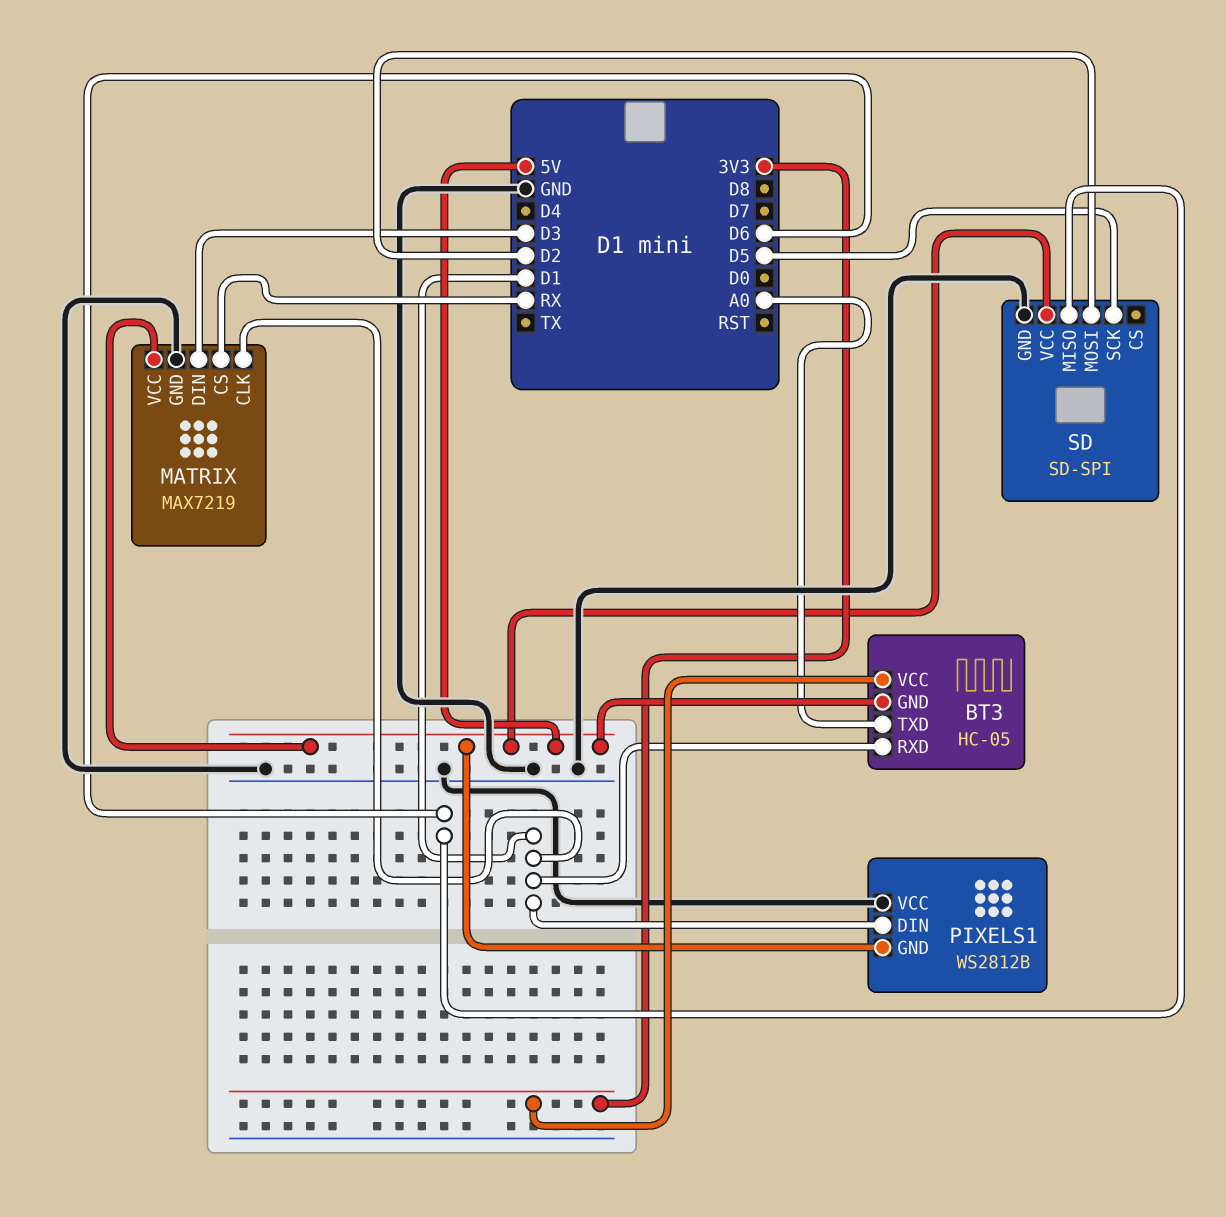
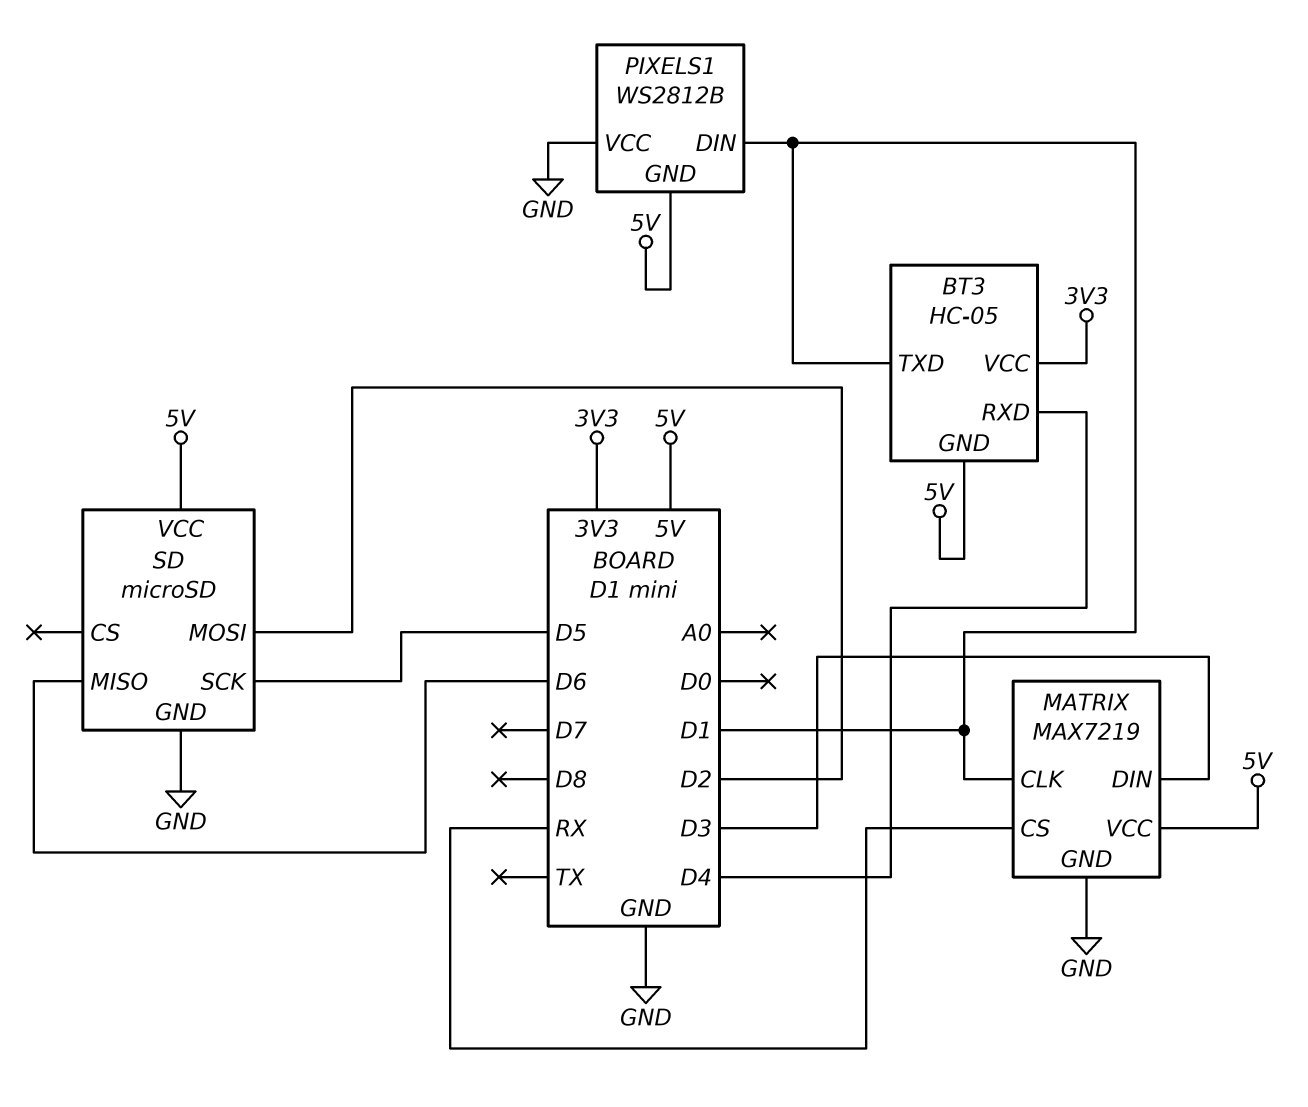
BT3 pin RXD: D1 -> D4
BT3 pin TXD: A0 -> D1
SD: SD-SPI -> microSD

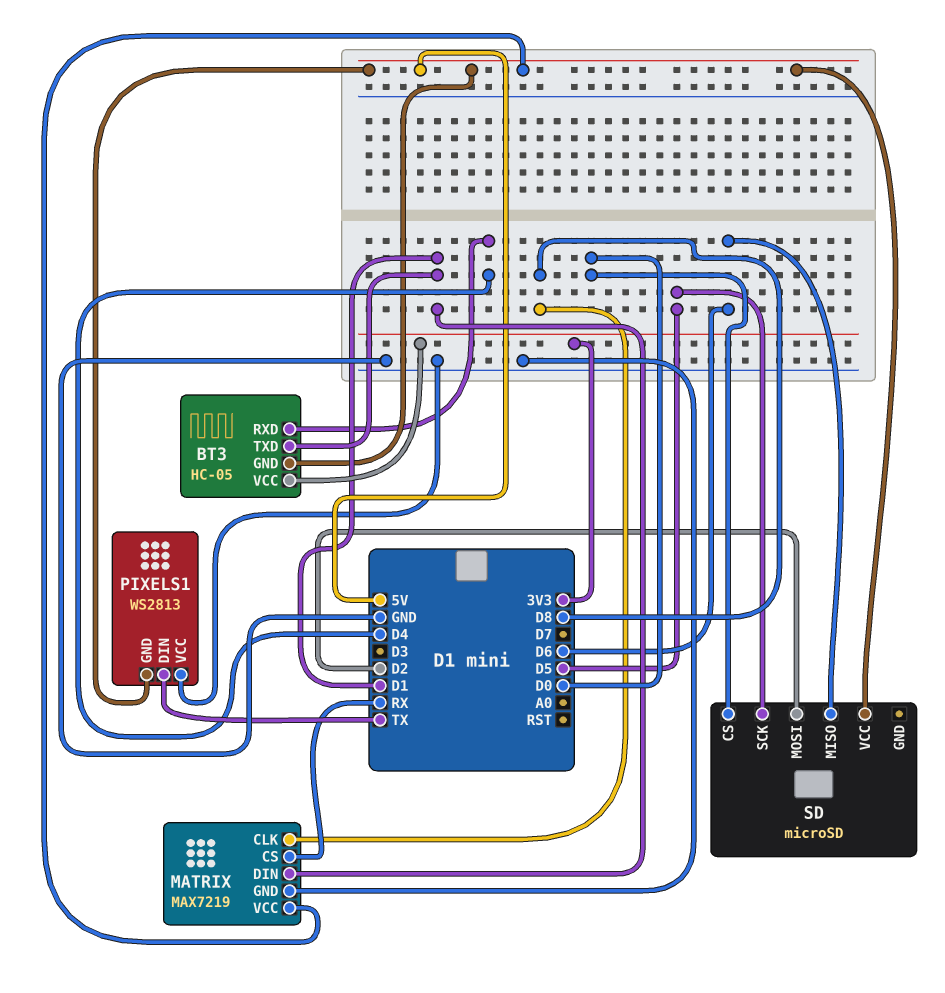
MATRIX pin CLK: D1 -> D8
MATRIX pin DIN: D3 -> D1
PIXELS1: WS2812B -> WS2813
PIXELS1 pin DIN: D1 -> TX
SD pin CS: none -> D0
SD pin GND: GND -> none

